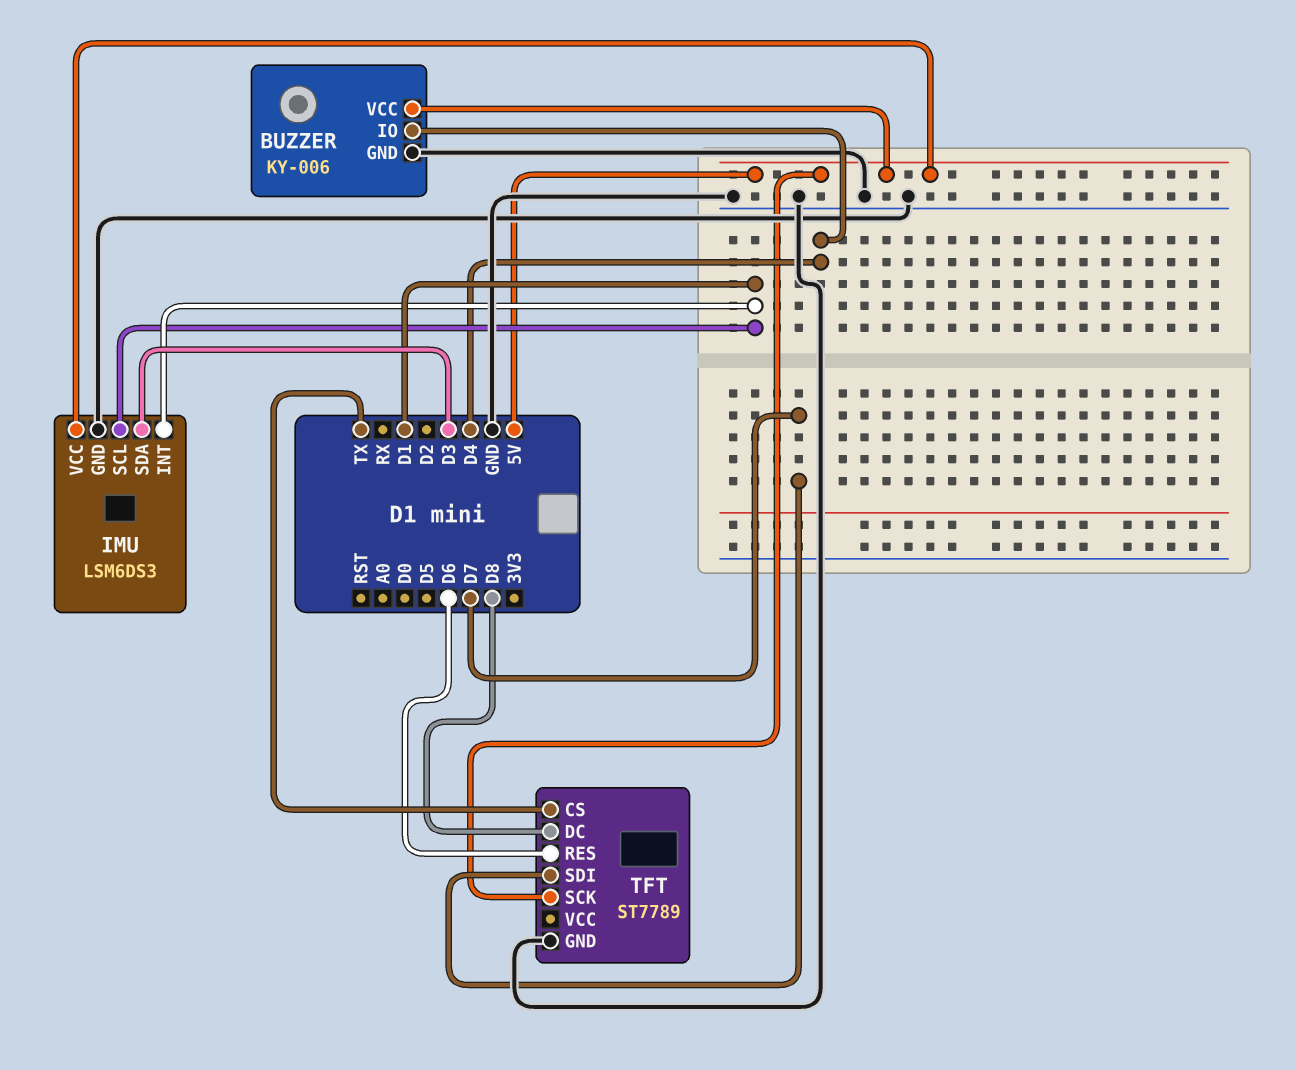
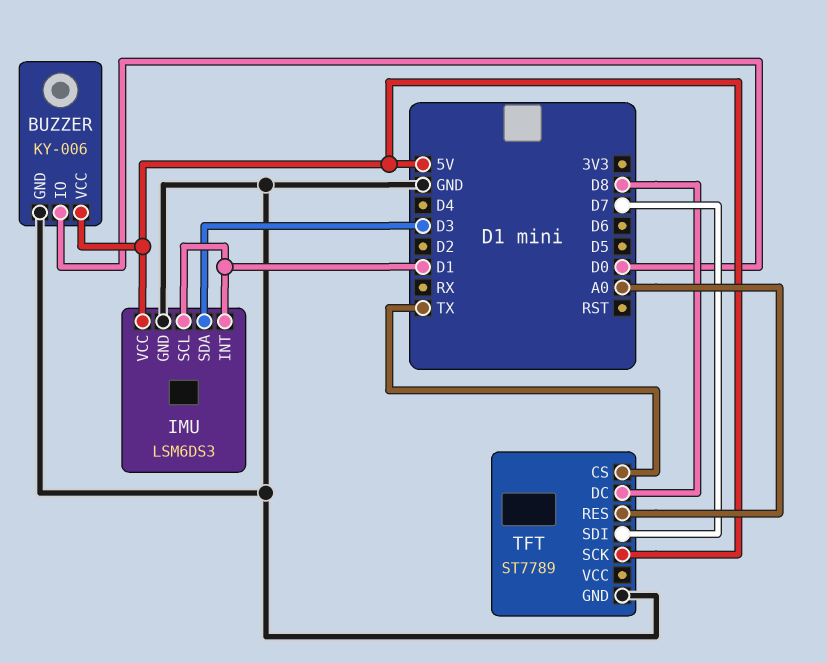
BUZZER pin IO: D4 -> D0
TFT pin RES: D6 -> A0

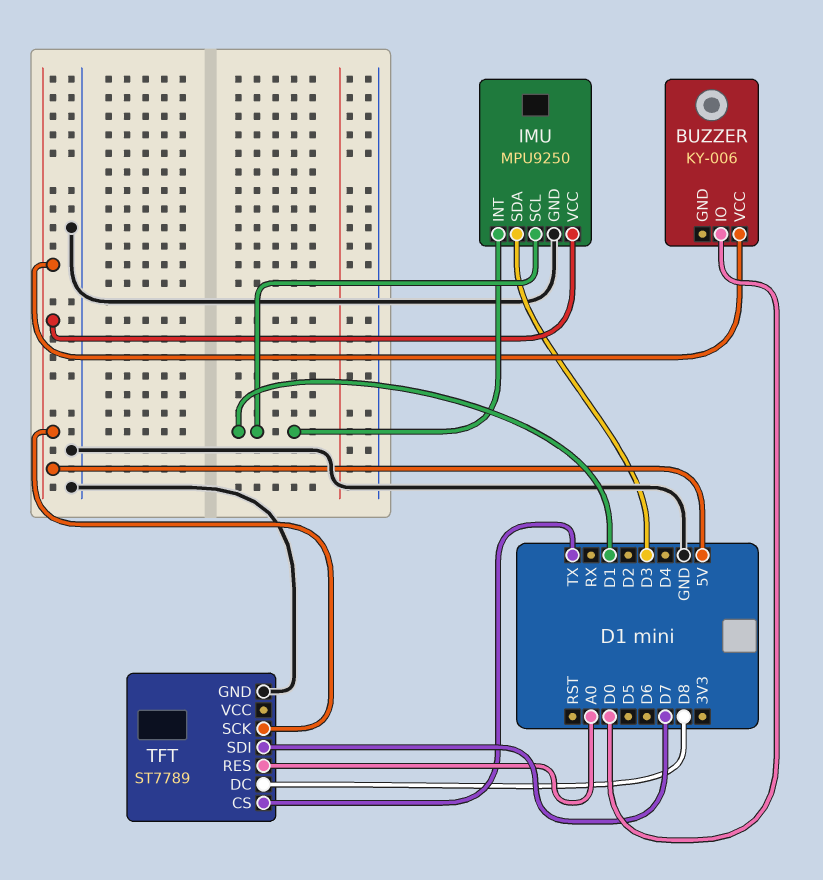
BUZZER pin GND: GND -> none
IMU: LSM6DS3 -> MPU9250

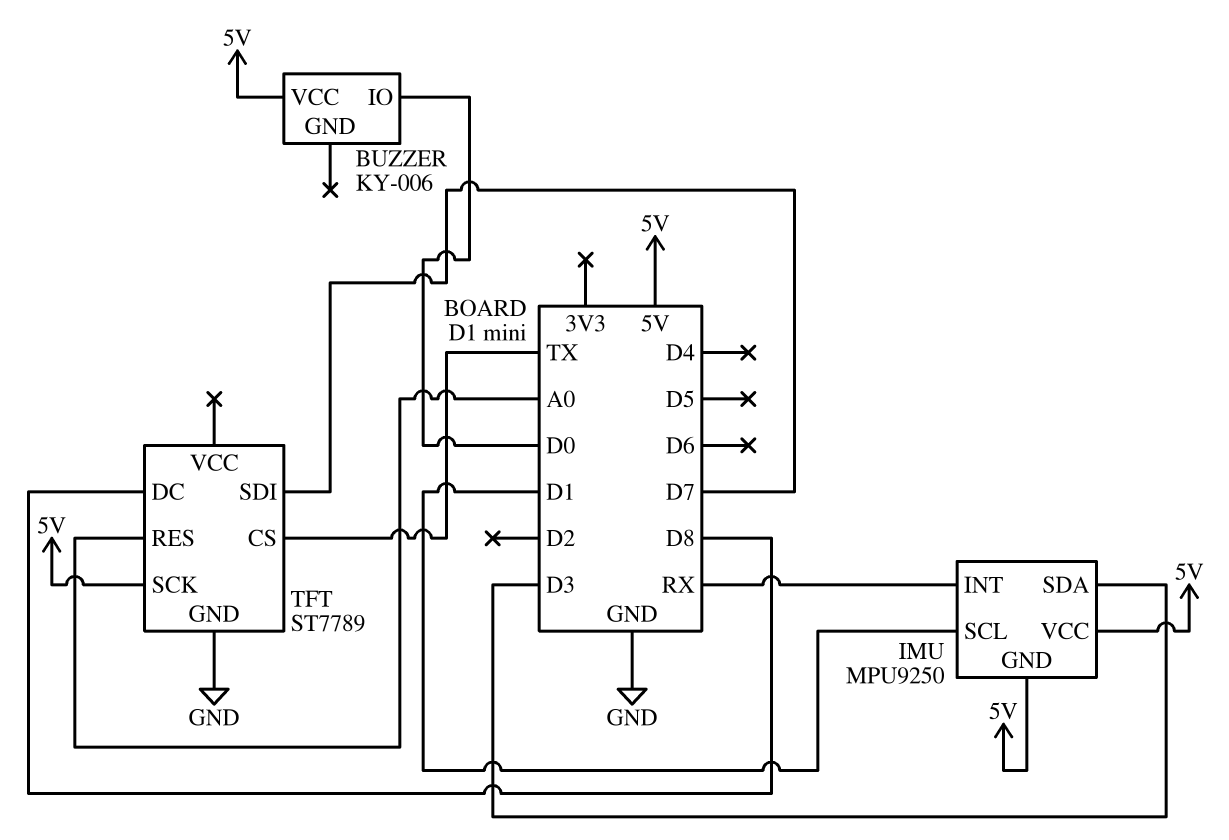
IMU pin GND: GND -> 5V
IMU pin INT: D1 -> RX

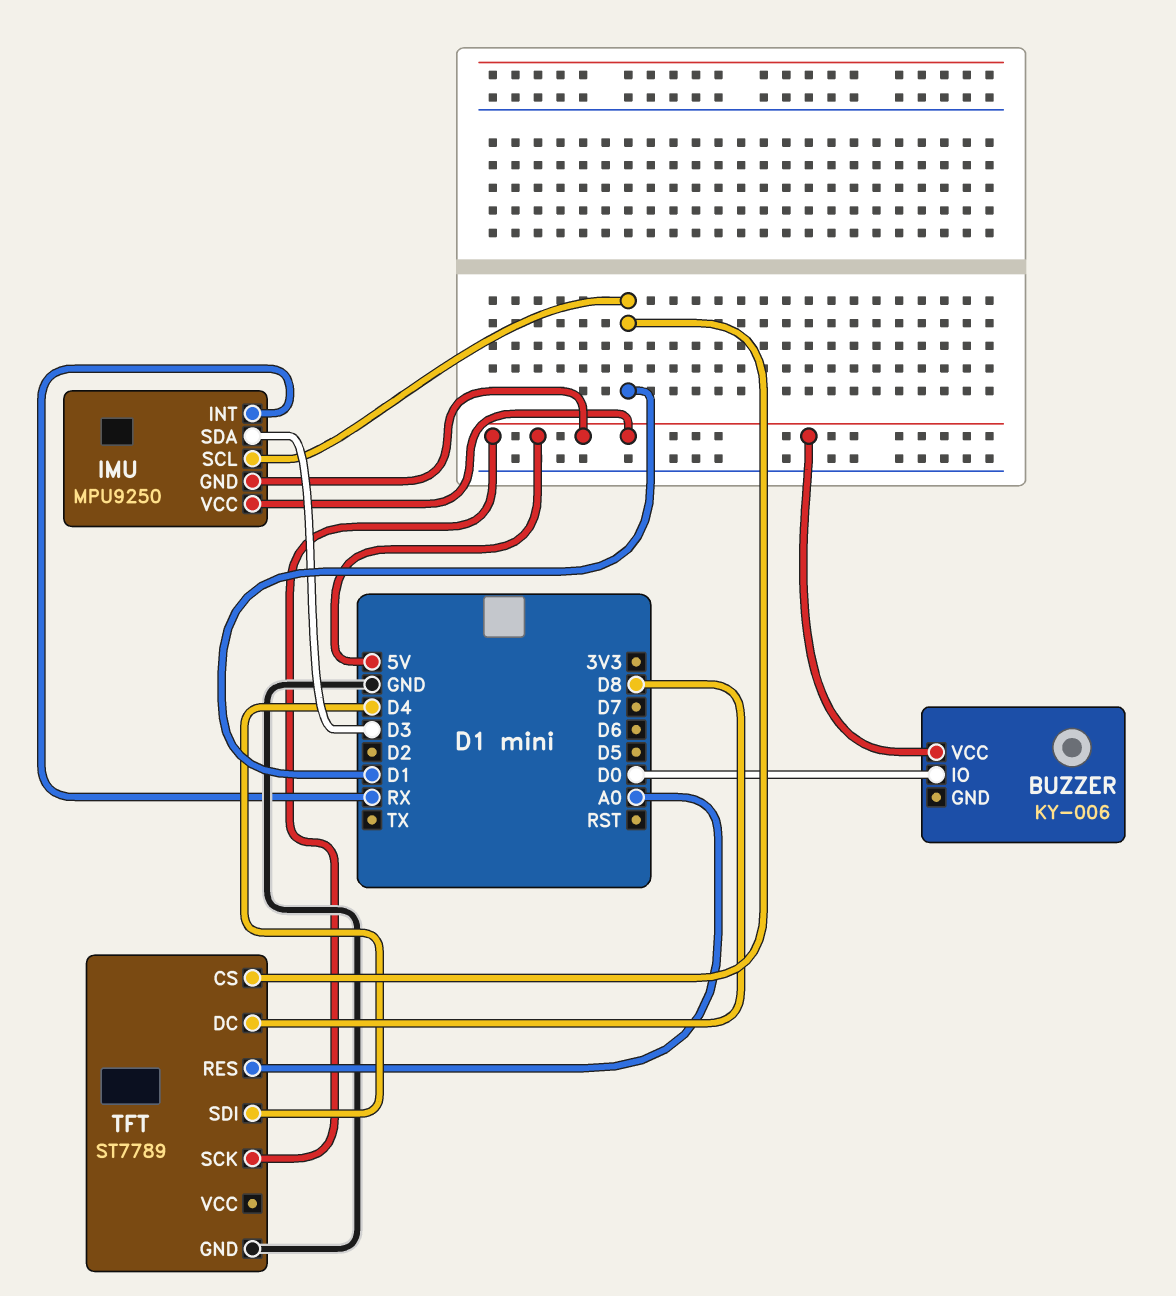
TFT pin CS: TX -> D1
TFT pin SDI: D7 -> D4

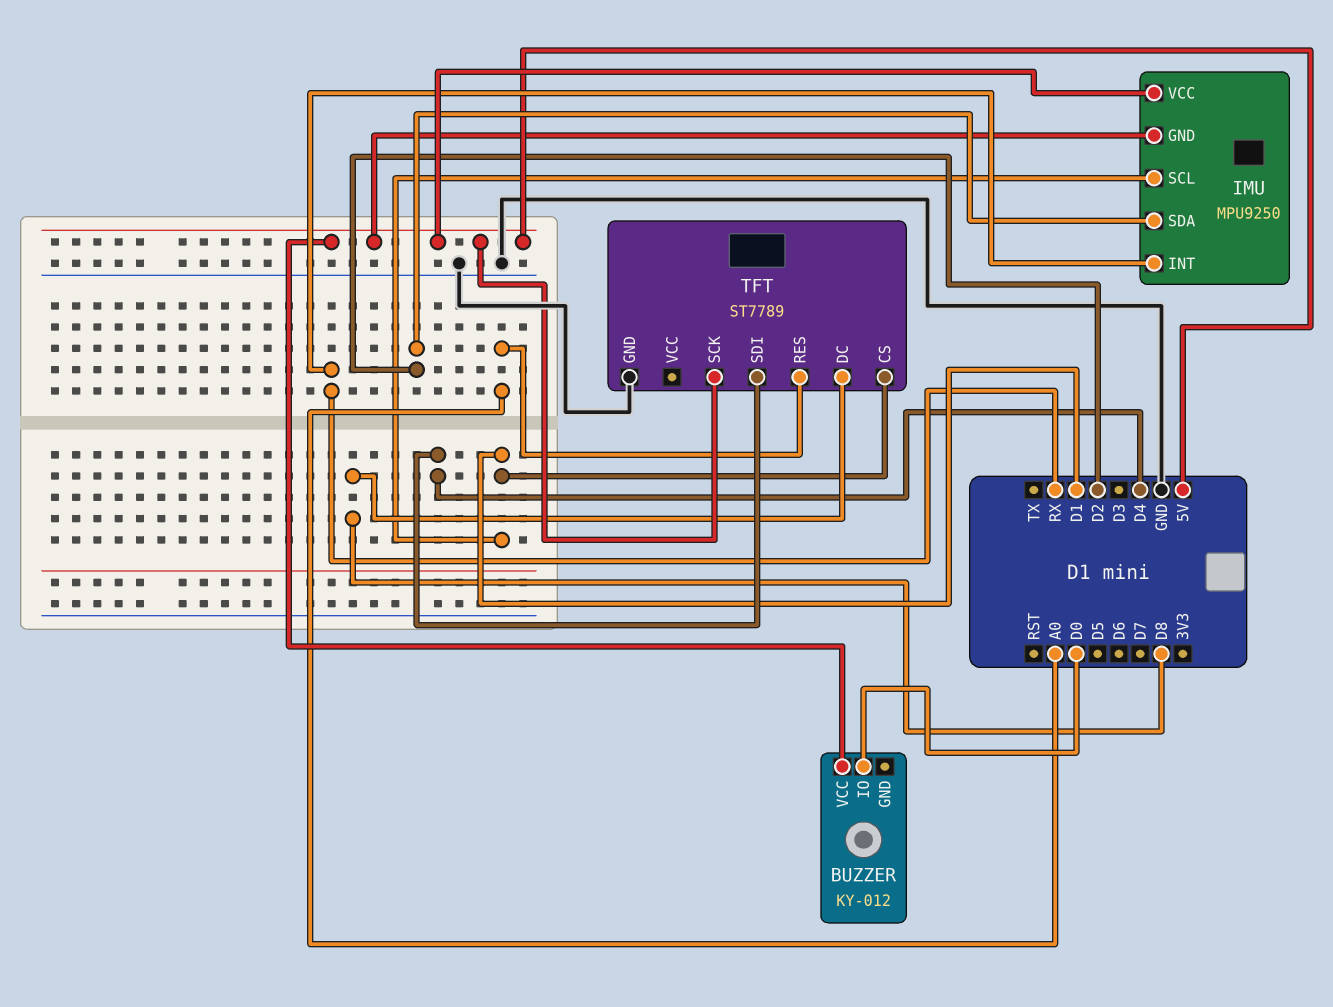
BUZZER: KY-006 -> KY-012
IMU pin SDA: D3 -> D2

